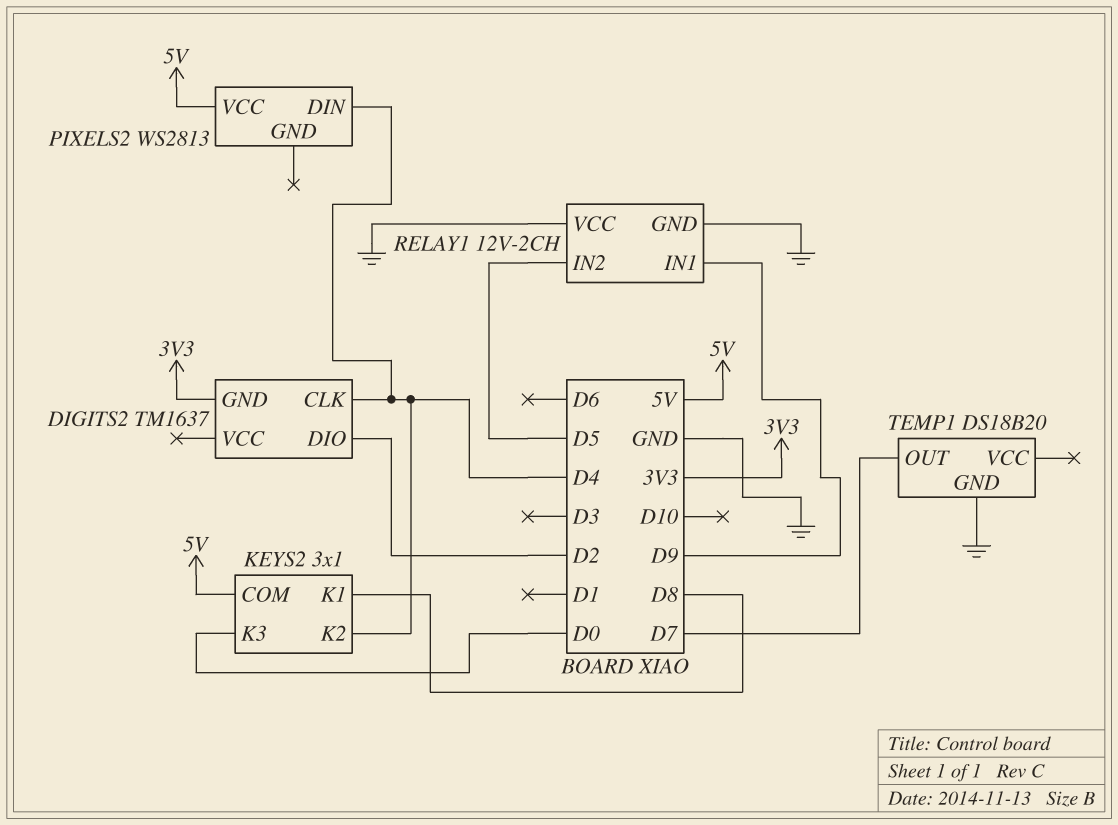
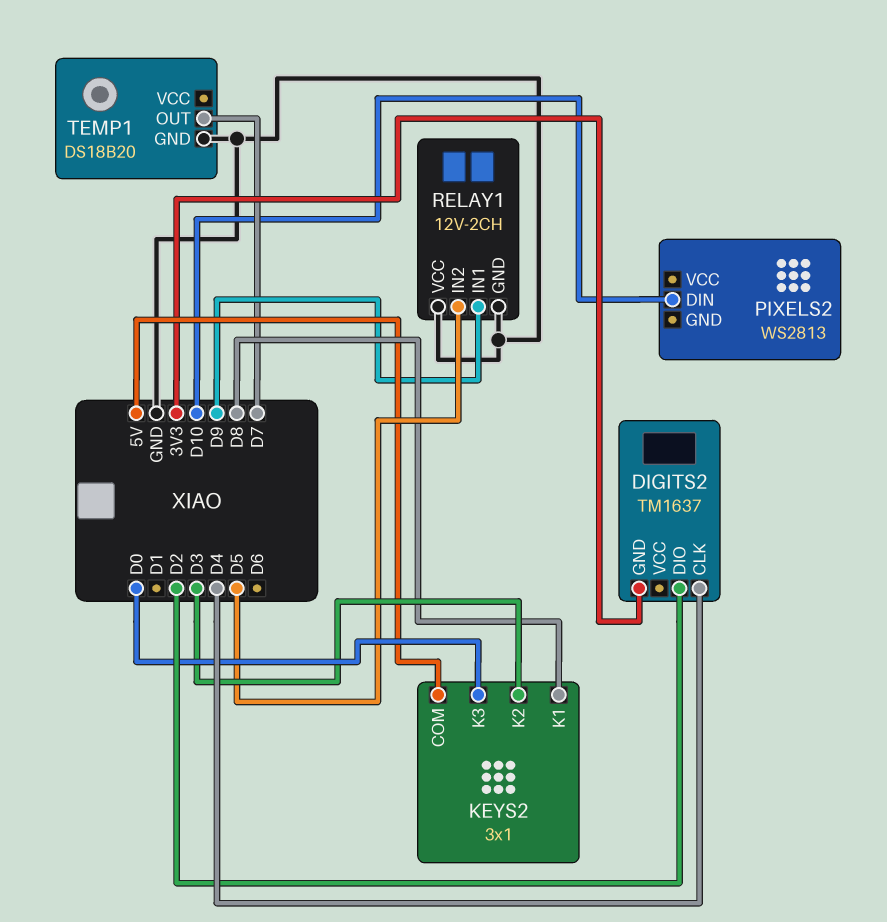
KEYS2 pin K2: D4 -> D3
PIXELS2 pin DIN: D4 -> D10
PIXELS2 pin VCC: 5V -> none

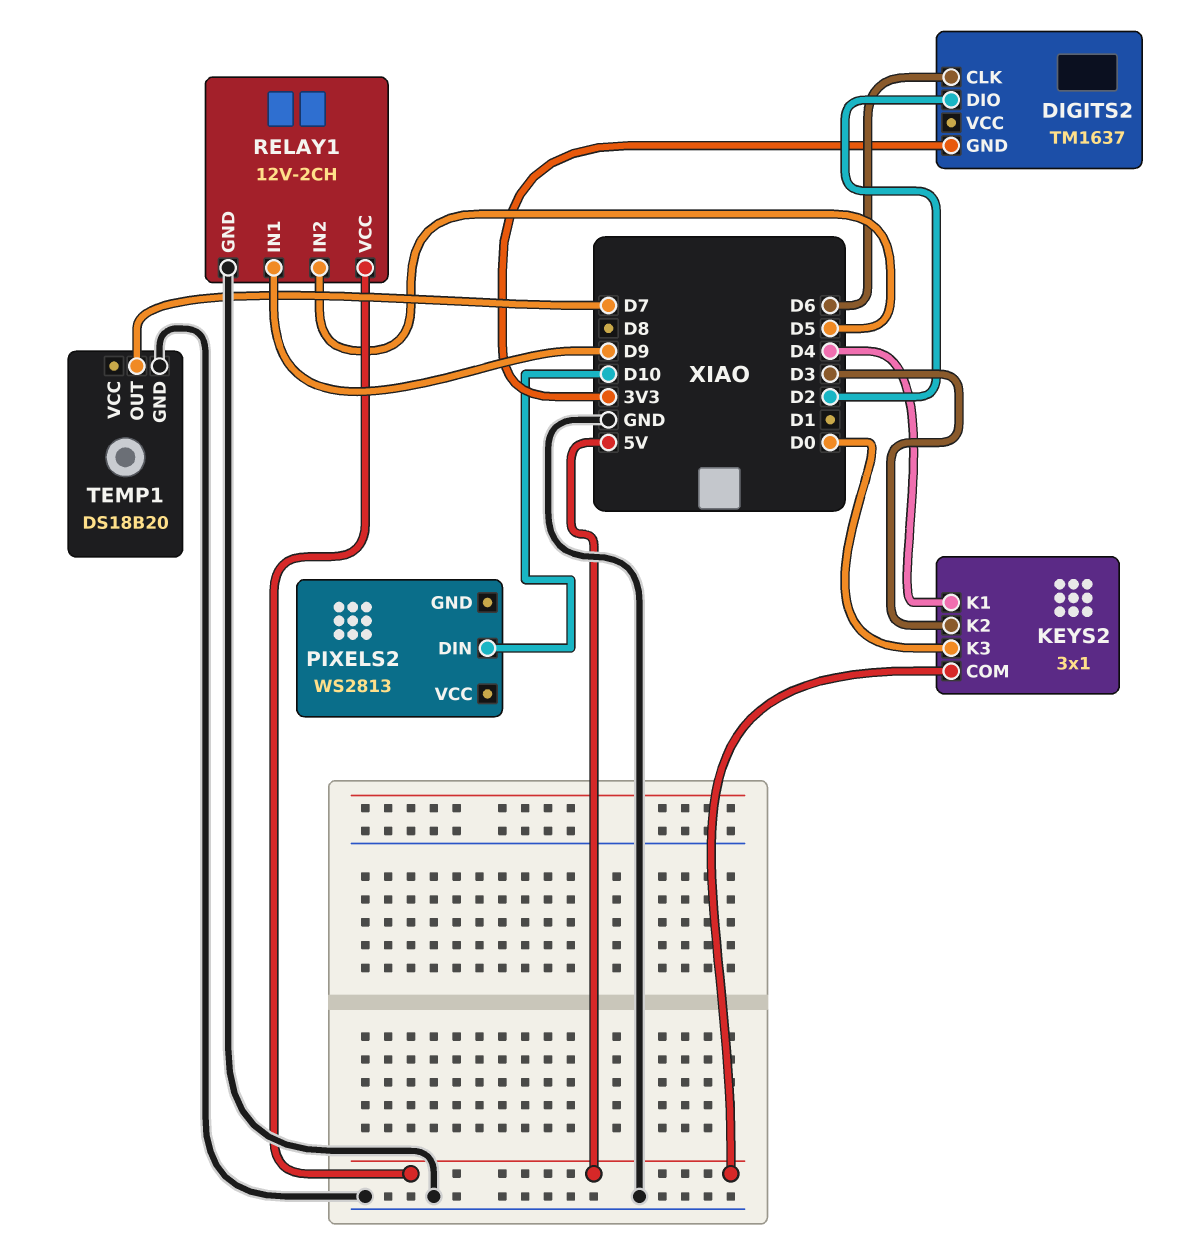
DIGITS2 pin CLK: D4 -> D6
KEYS2 pin K1: D8 -> D4
RELAY1 pin VCC: GND -> 5V

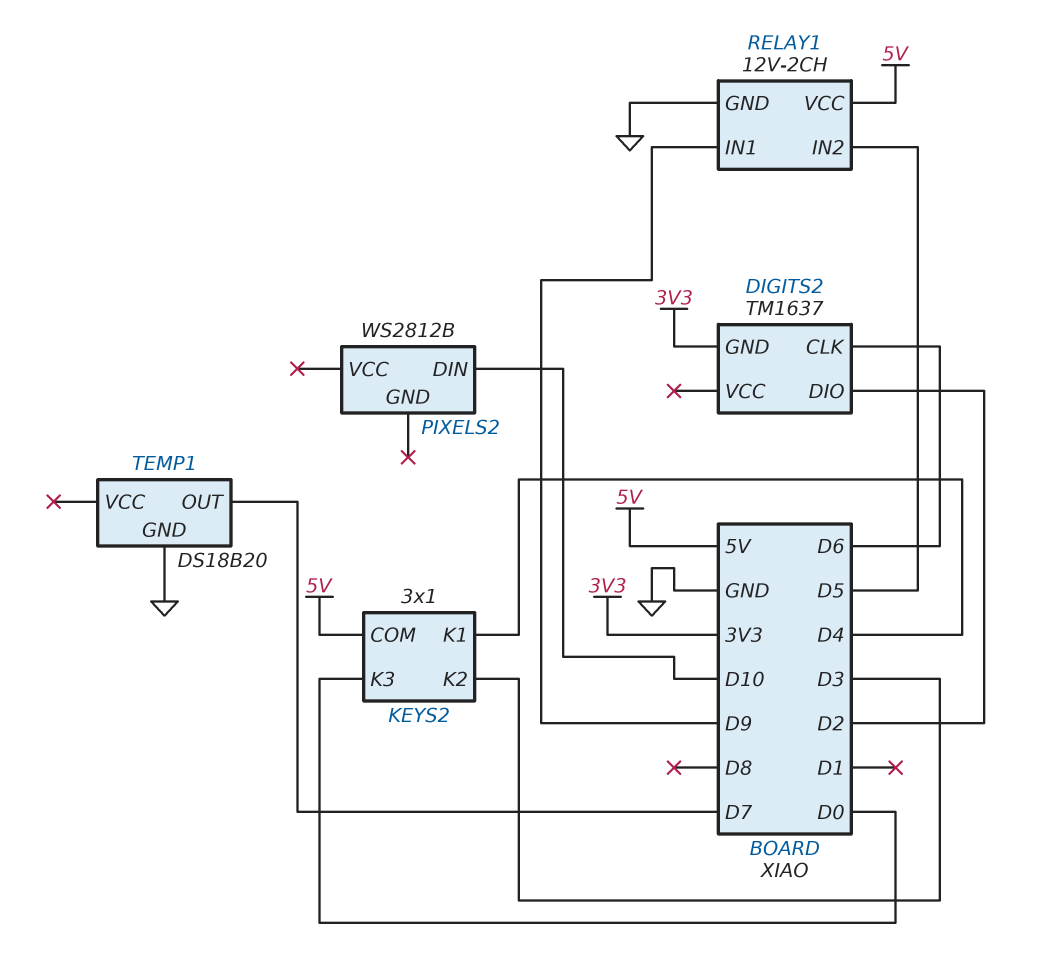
PIXELS2: WS2813 -> WS2812B

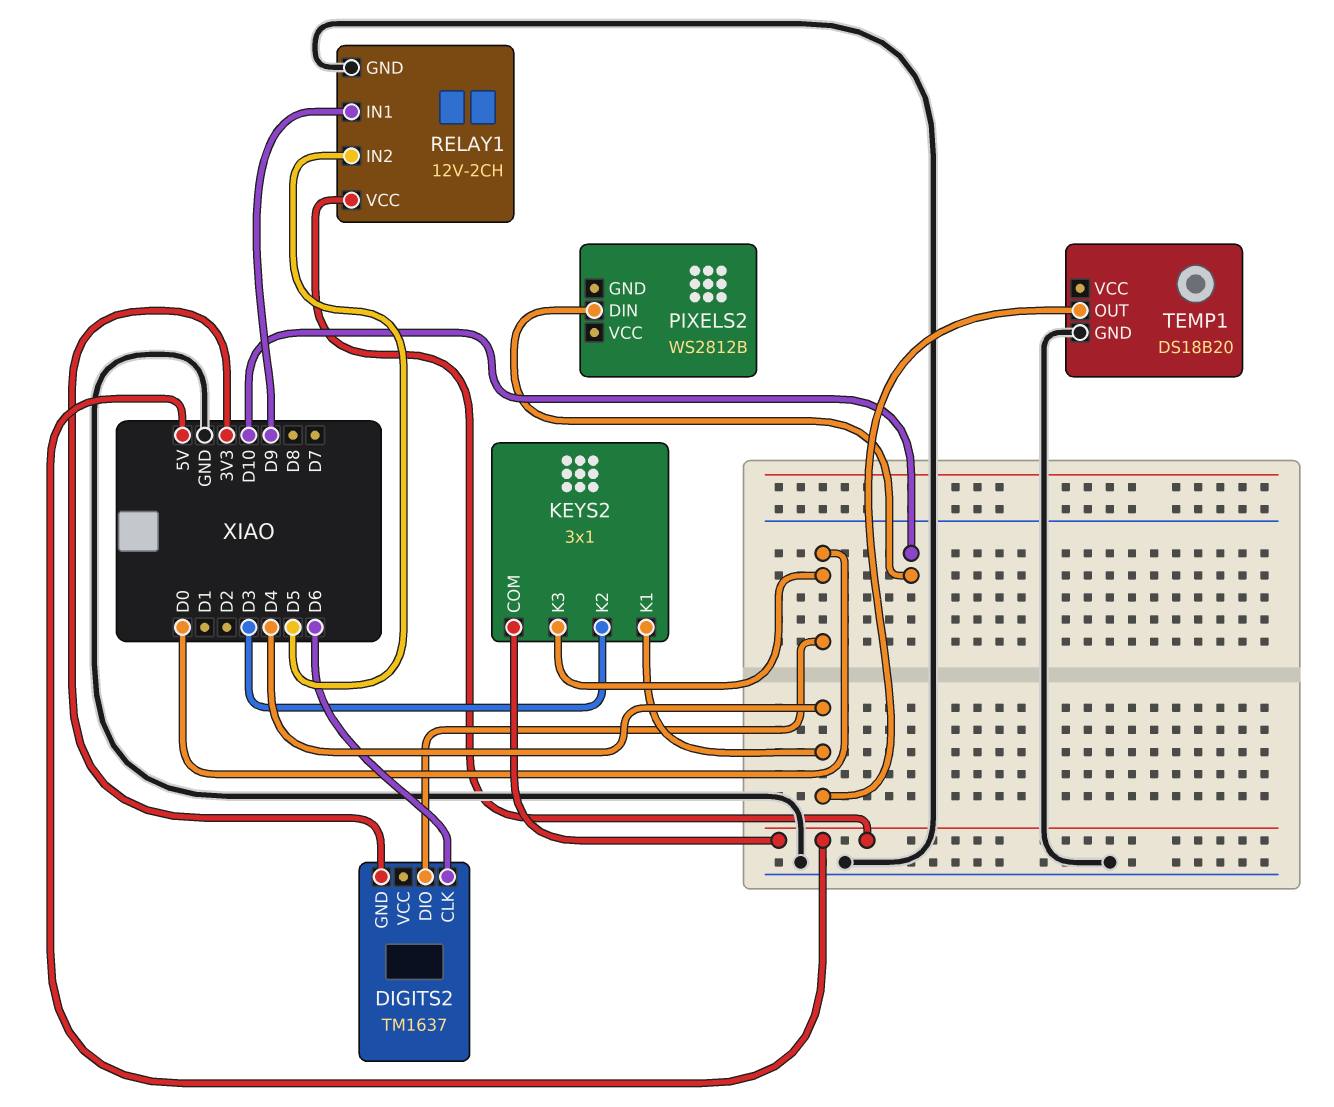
DIGITS2 pin DIO: D2 -> D0
TEMP1 pin OUT: D7 -> D4

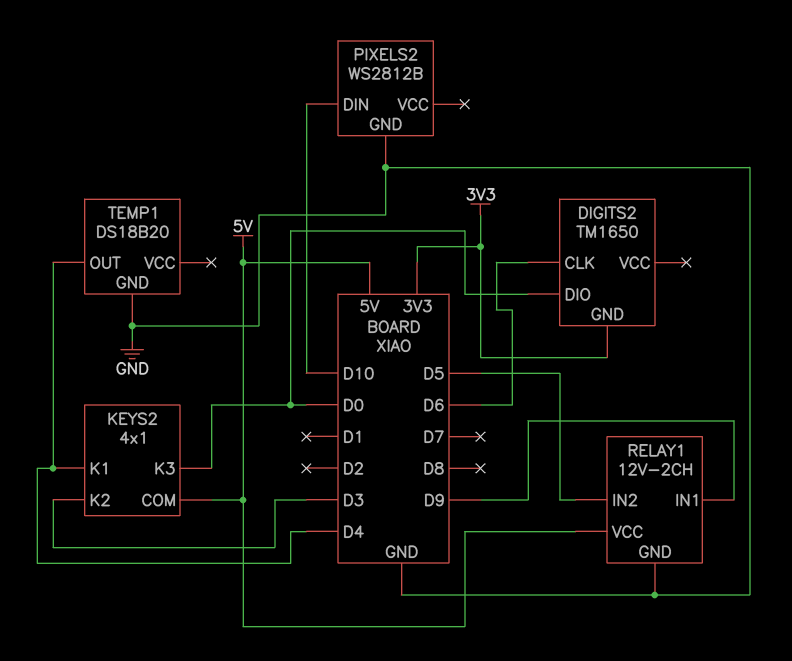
DIGITS2: TM1637 -> TM1650
KEYS2: 3x1 -> 4x1
PIXELS2 pin GND: none -> GND

